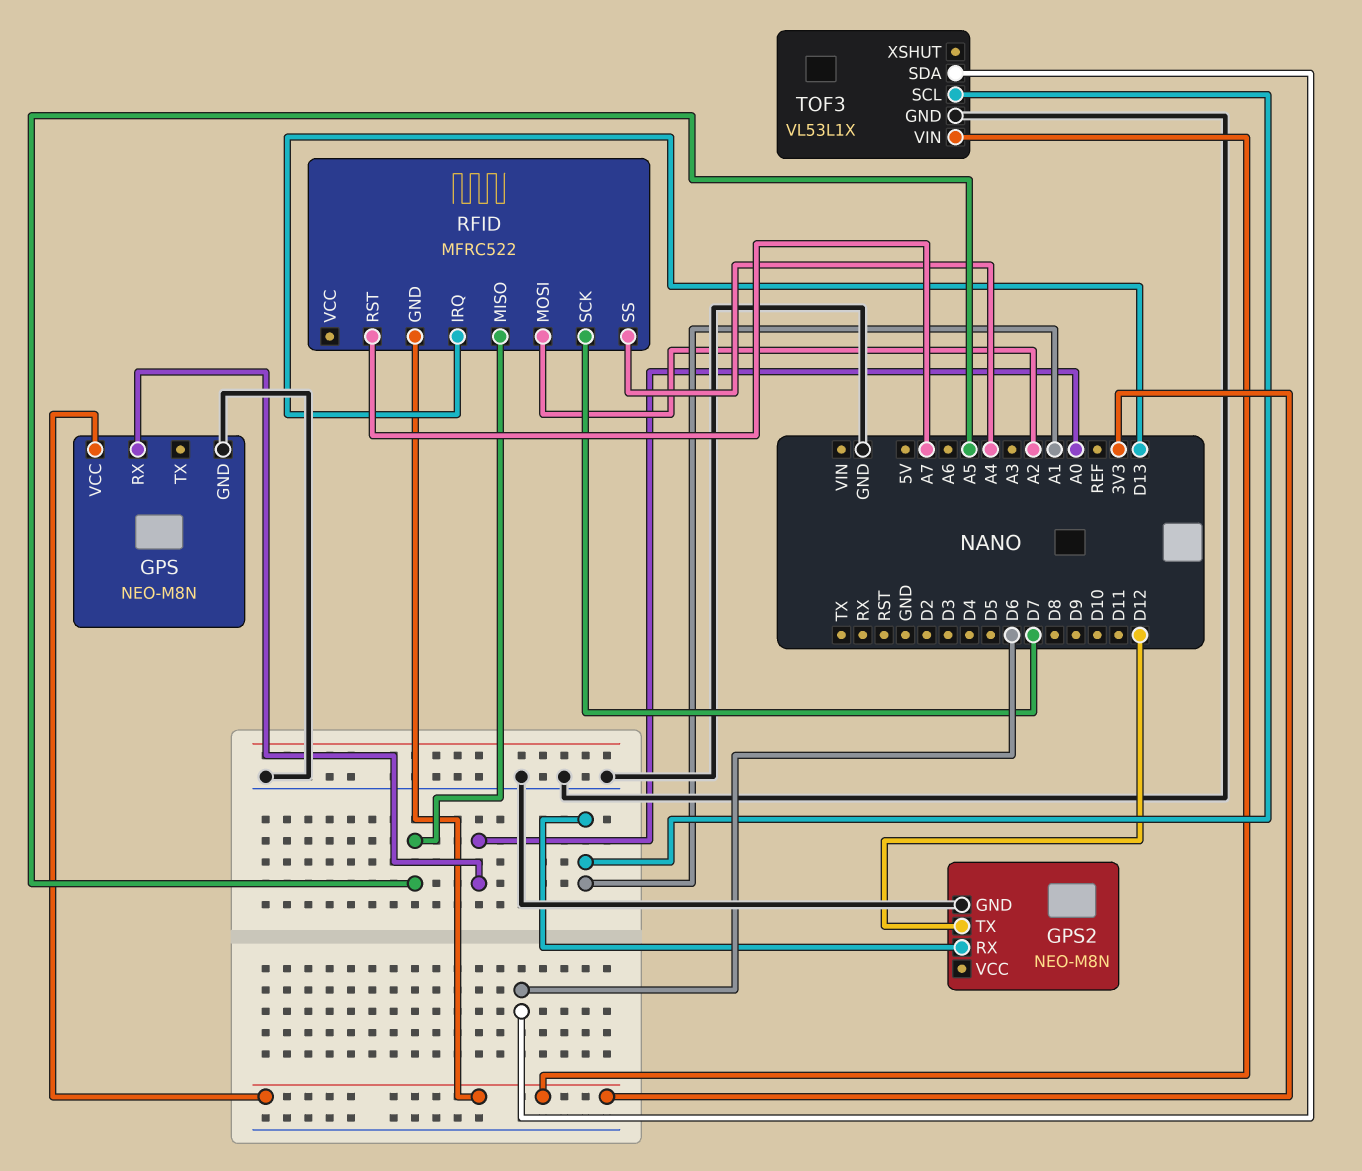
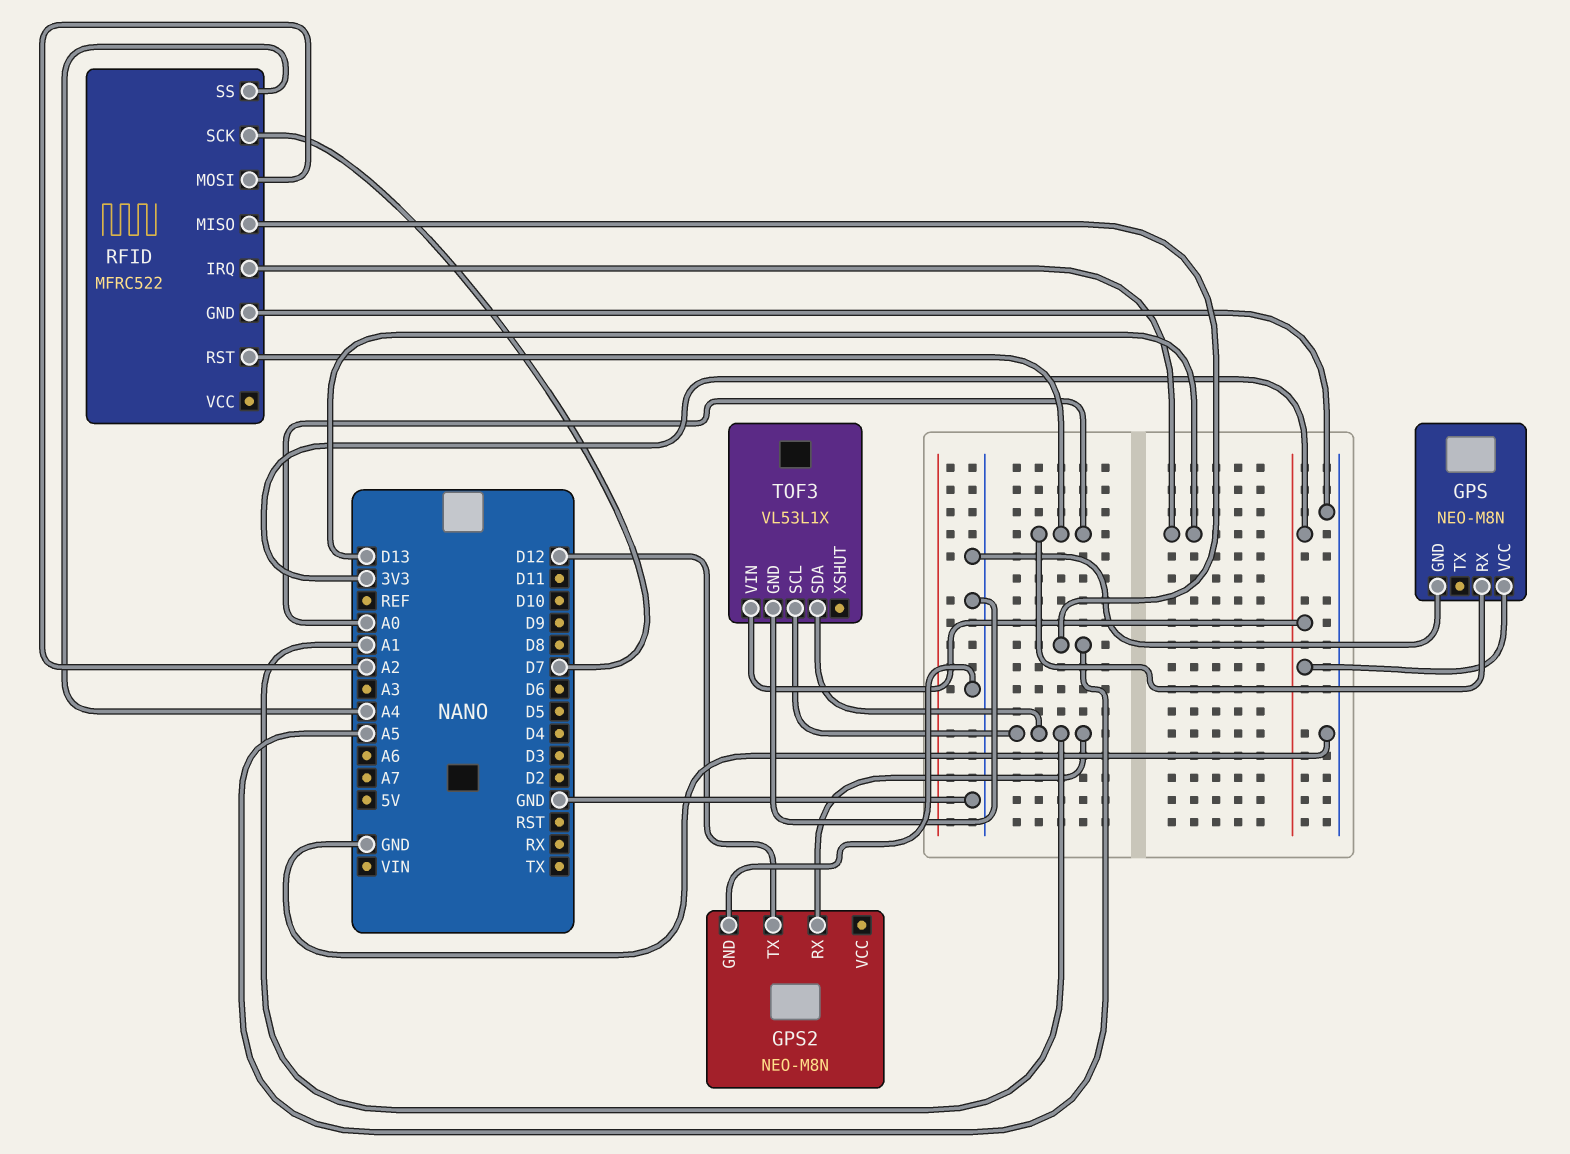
RFID pin GND: 3V3 -> GND
RFID pin RST: A7 -> A0
TOF3 pin SDA: D6 -> A1

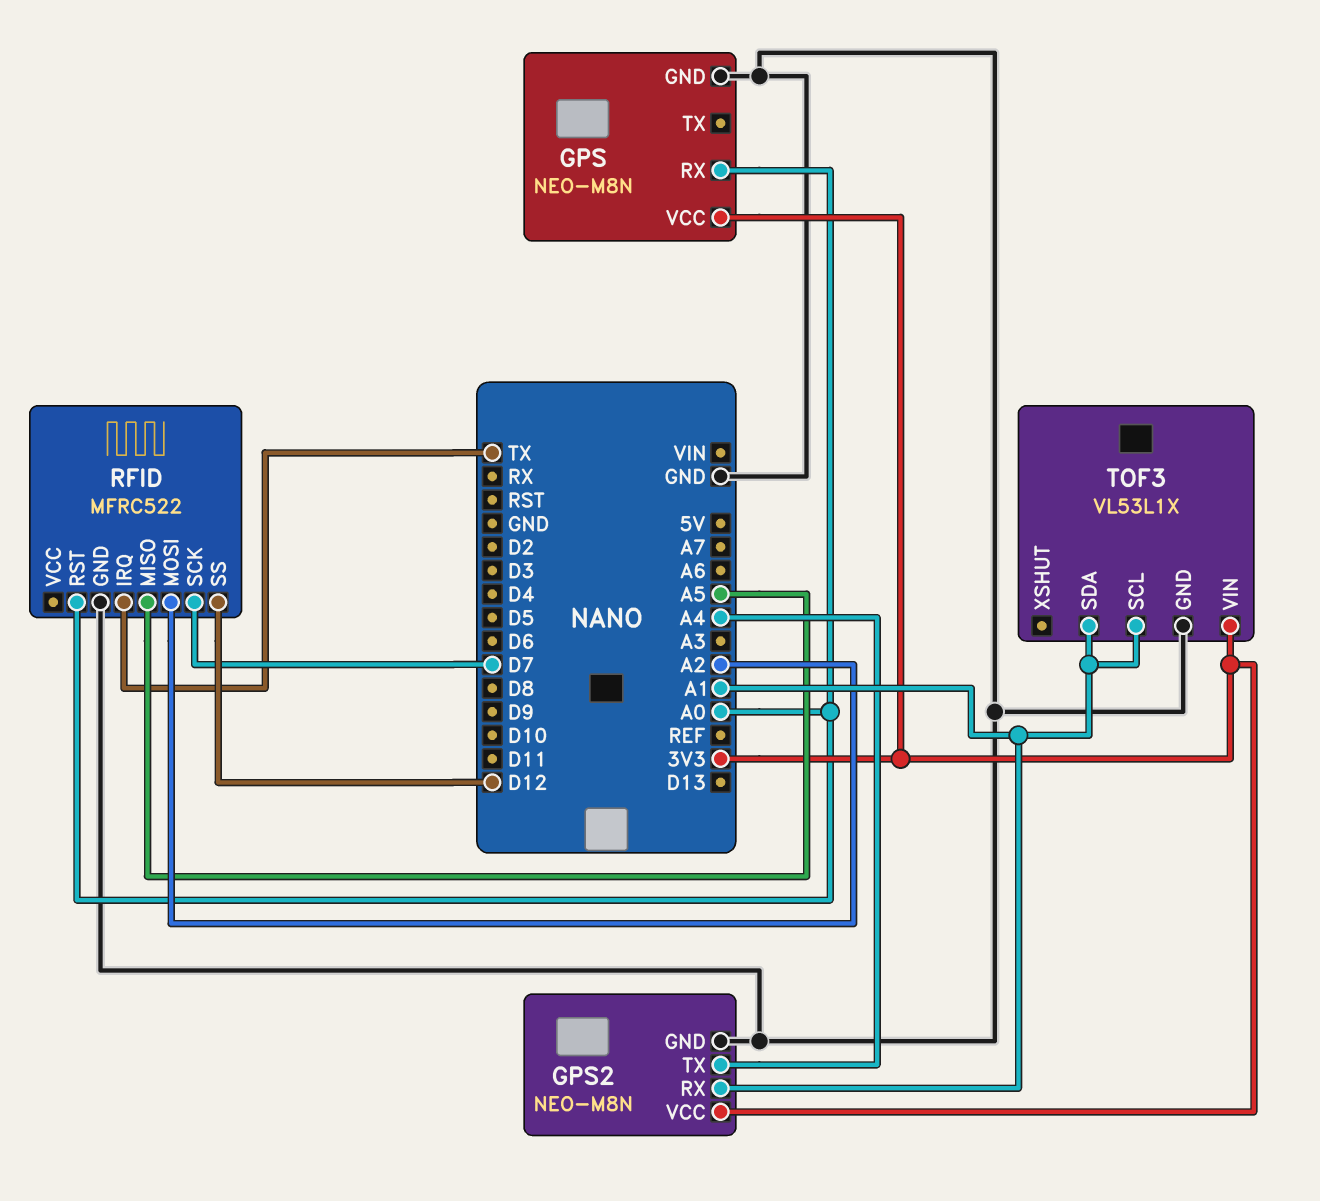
GPS2 pin TX: D12 -> A4
GPS2 pin VCC: none -> 3V3
RFID pin IRQ: D13 -> TX
RFID pin SS: A4 -> D12

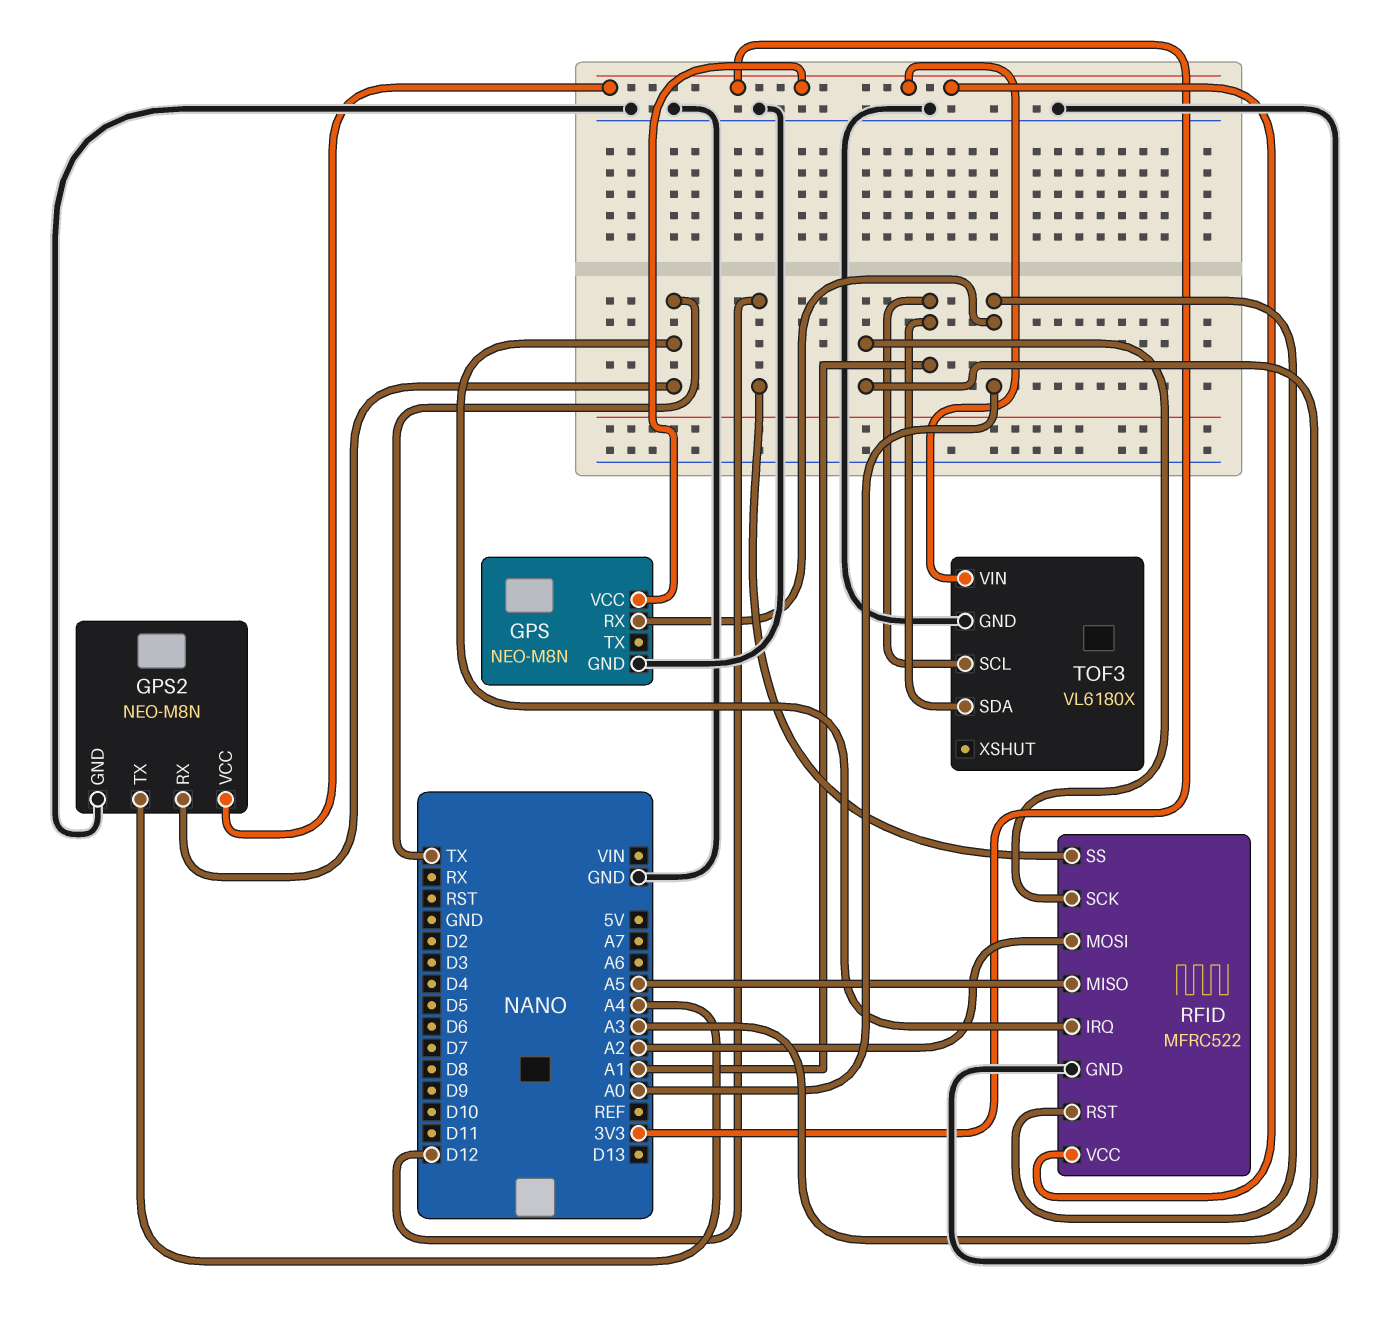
GPS2 pin RX: A1 -> TX
RFID pin SCK: D7 -> A3
RFID pin VCC: none -> 3V3
TOF3: VL53L1X -> VL6180X

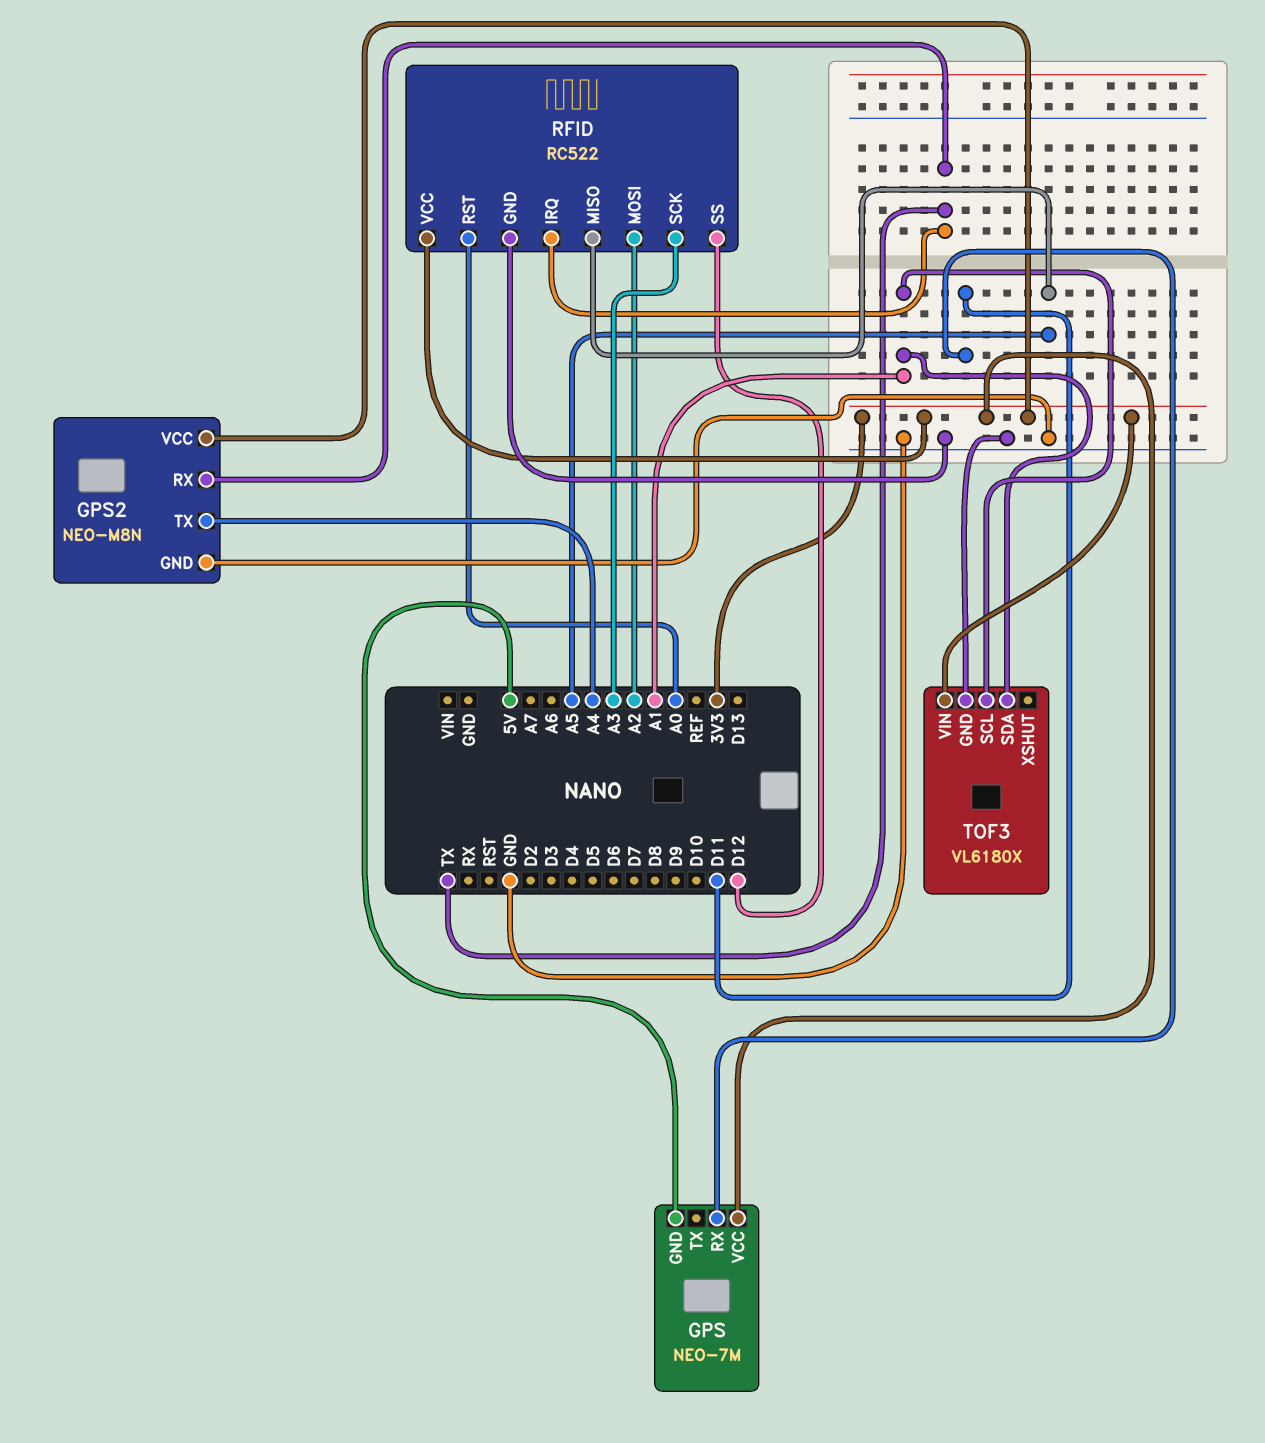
GPS: NEO-M8N -> NEO-7M
GPS pin GND: GND -> 5V
GPS pin RX: A0 -> D11
RFID: MFRC522 -> RC522

